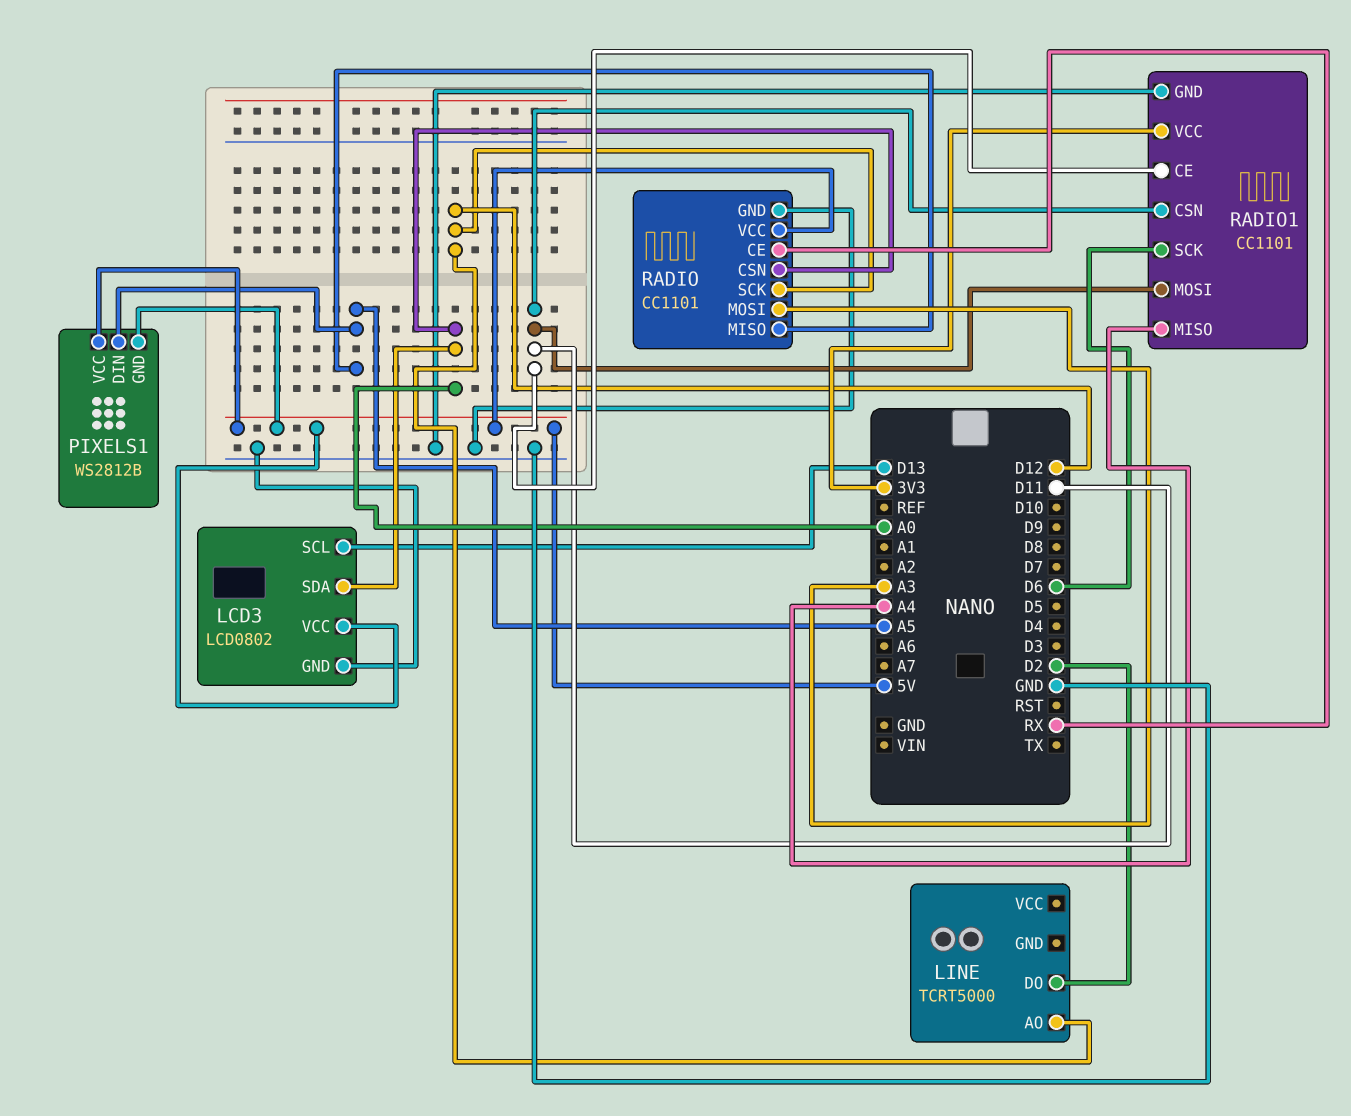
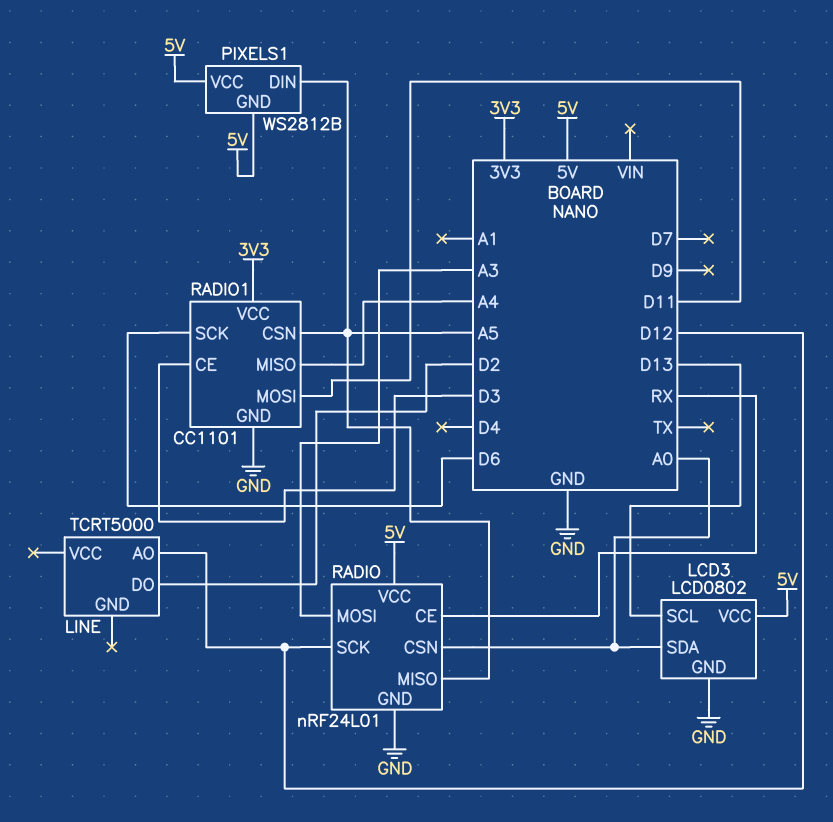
RADIO: CC1101 -> nRF24L01
RADIO1 pin CE: D11 -> D3
RADIO1 pin CSN: D11 -> A5

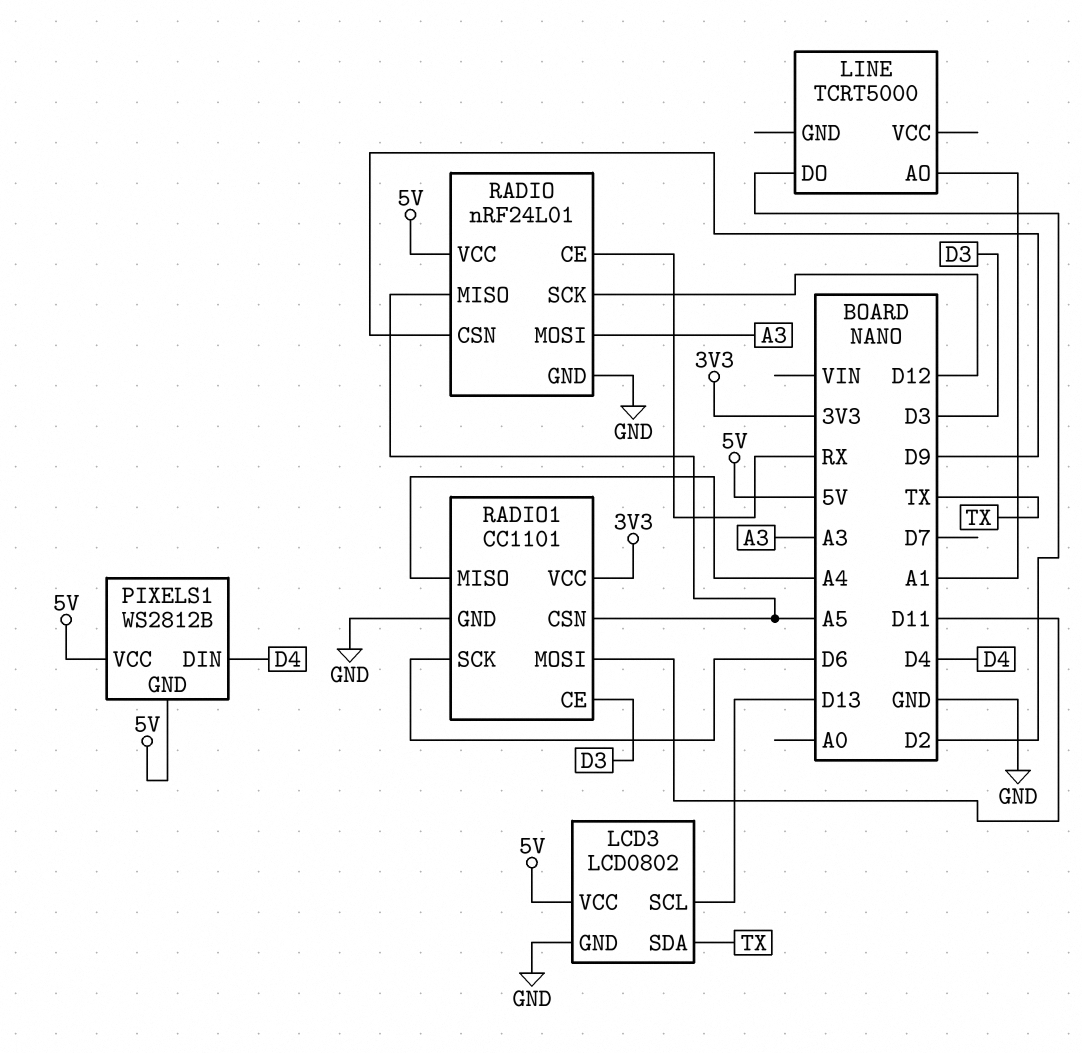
LCD3 pin SDA: A0 -> TX
LINE pin AO: D12 -> A1
PIXELS1 pin DIN: A5 -> D4
RADIO pin CSN: A0 -> D9

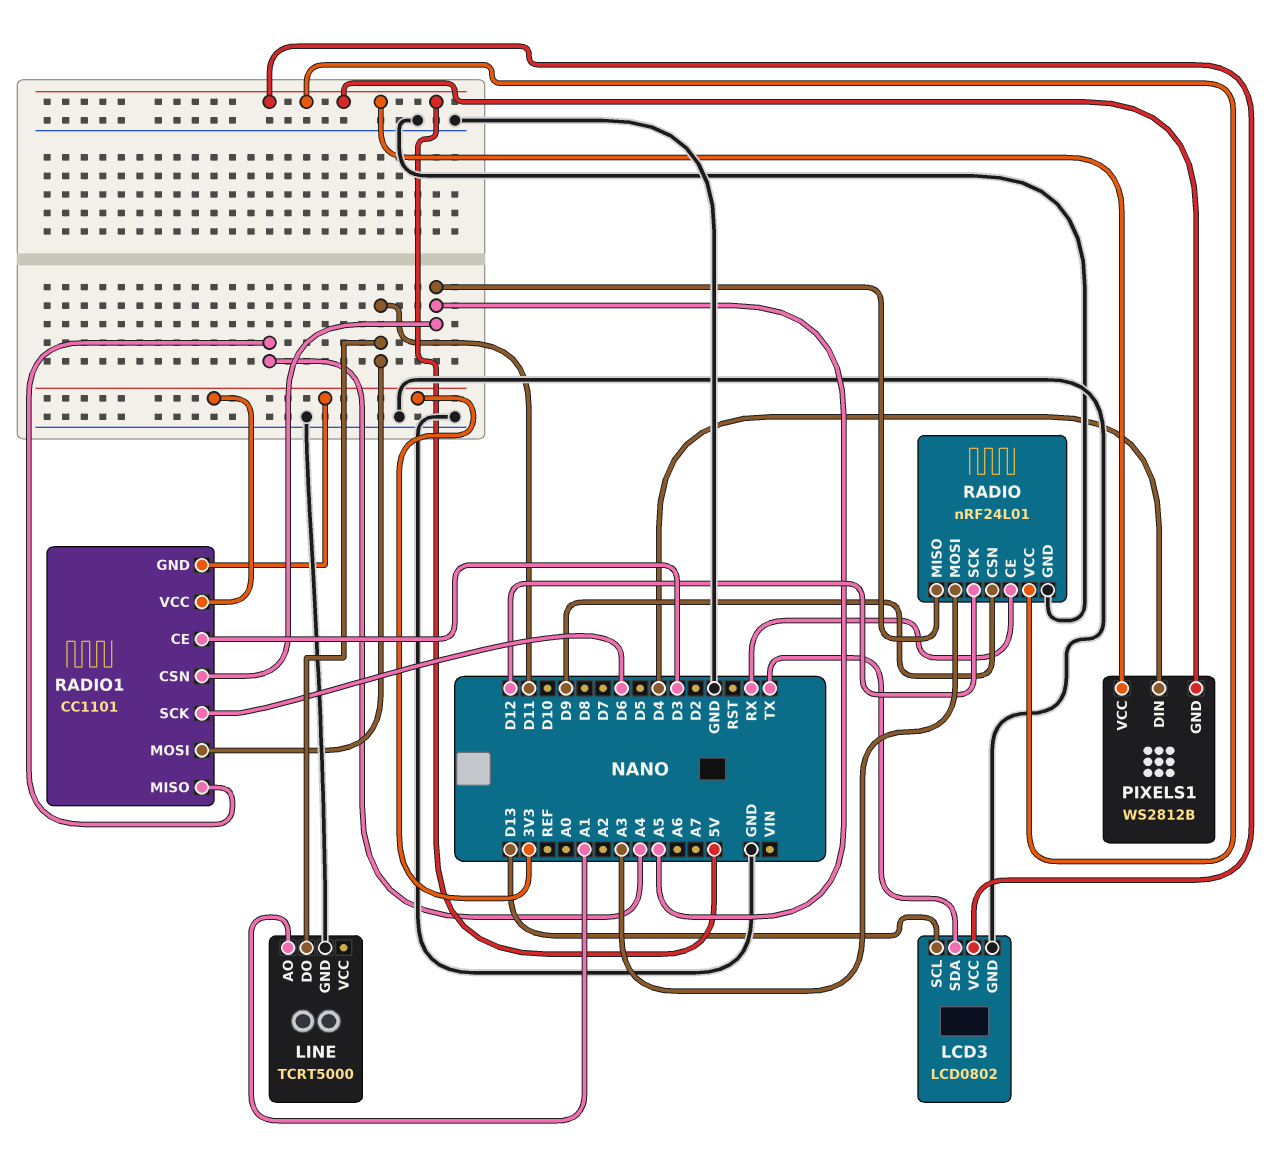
LINE pin DO: D2 -> D11
LINE pin GND: none -> GND
RADIO1 pin GND: GND -> 3V3

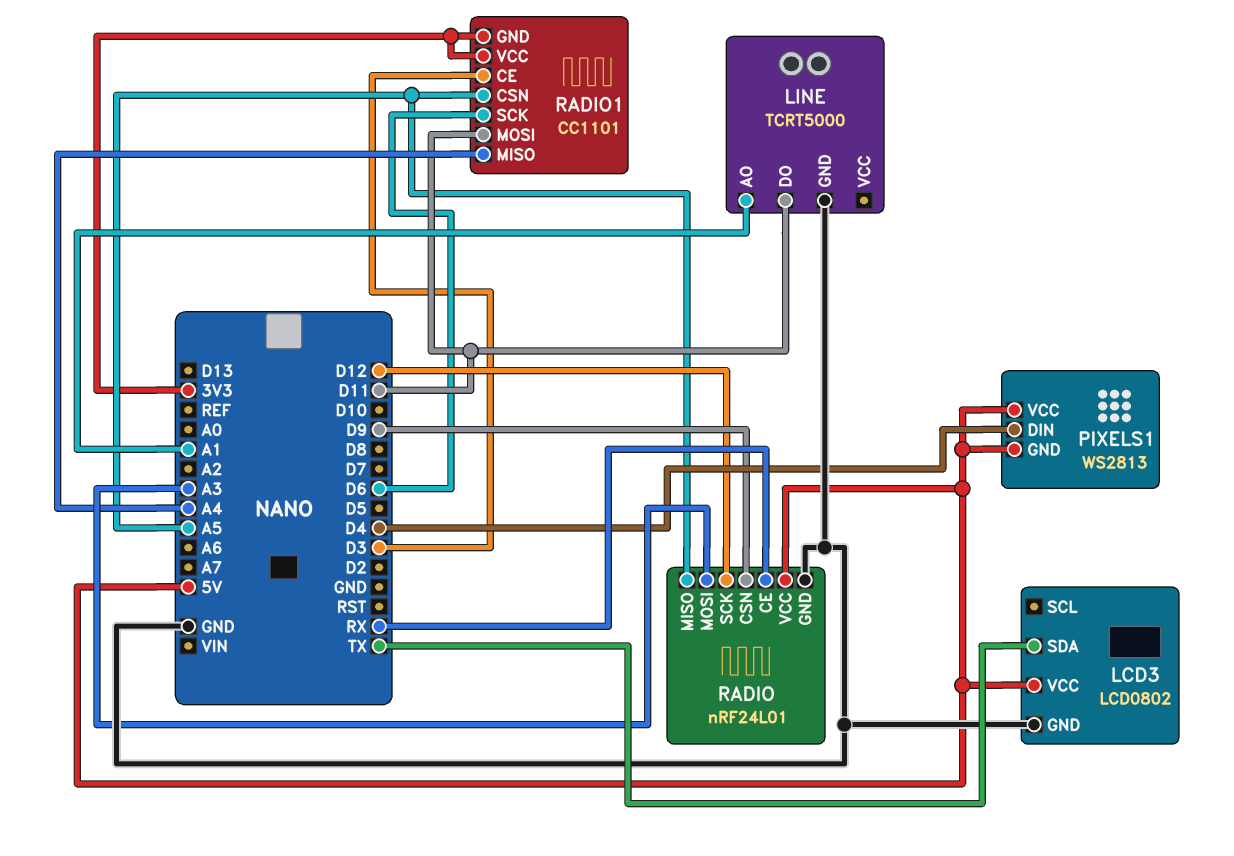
LCD3 pin SCL: D13 -> none
PIXELS1: WS2812B -> WS2813

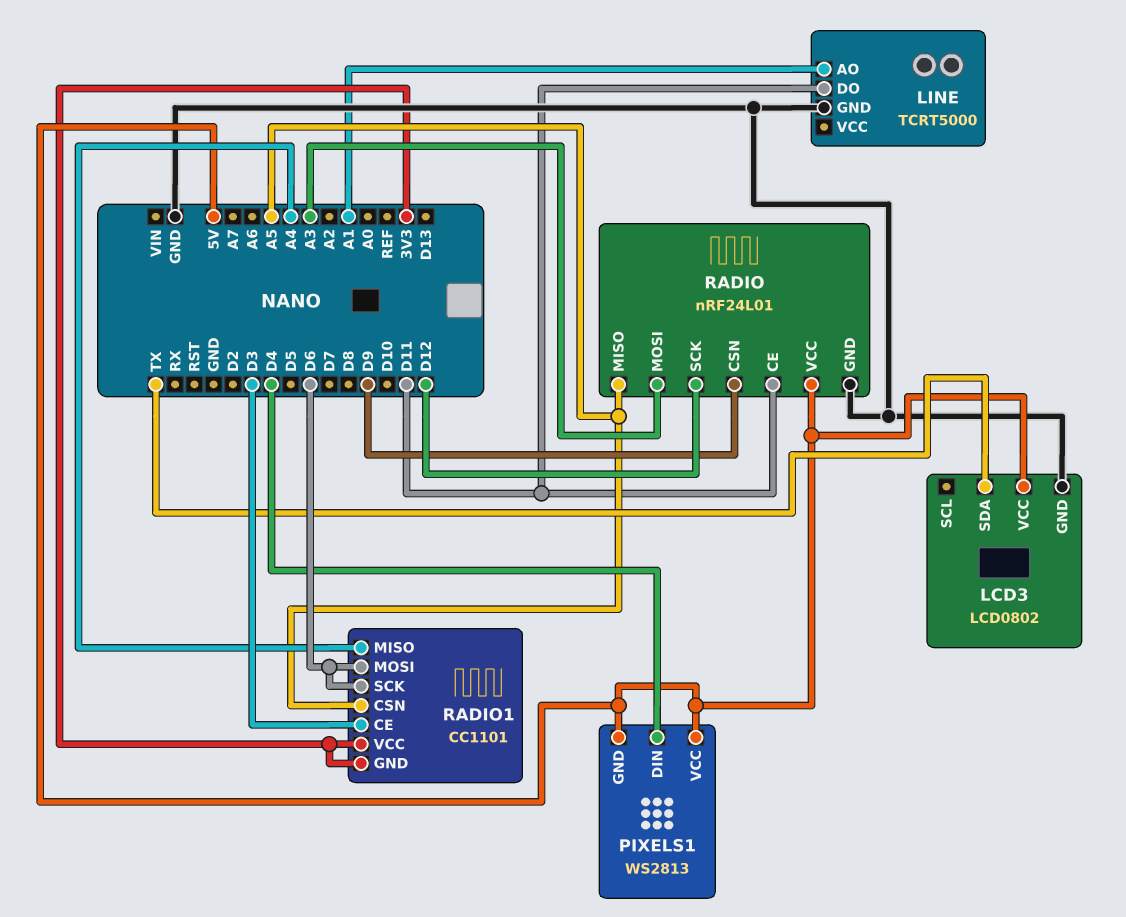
RADIO pin CE: RX -> D11
RADIO1 pin MOSI: D11 -> D6

